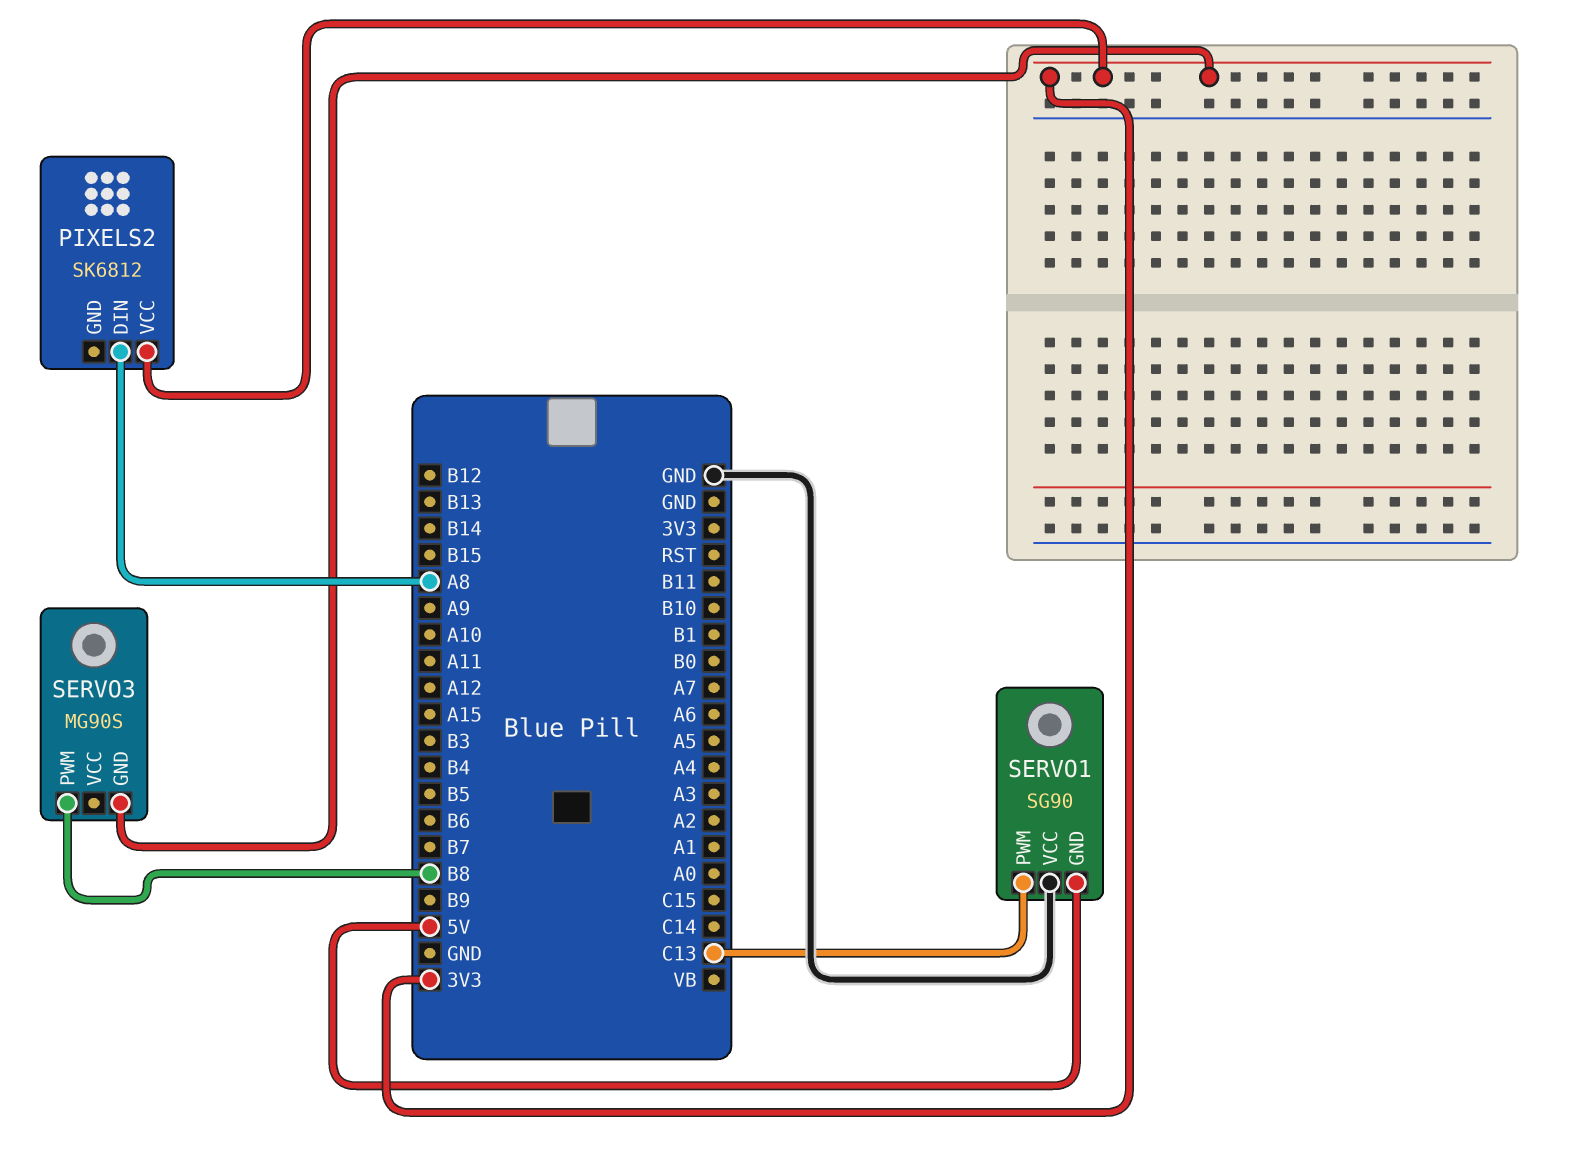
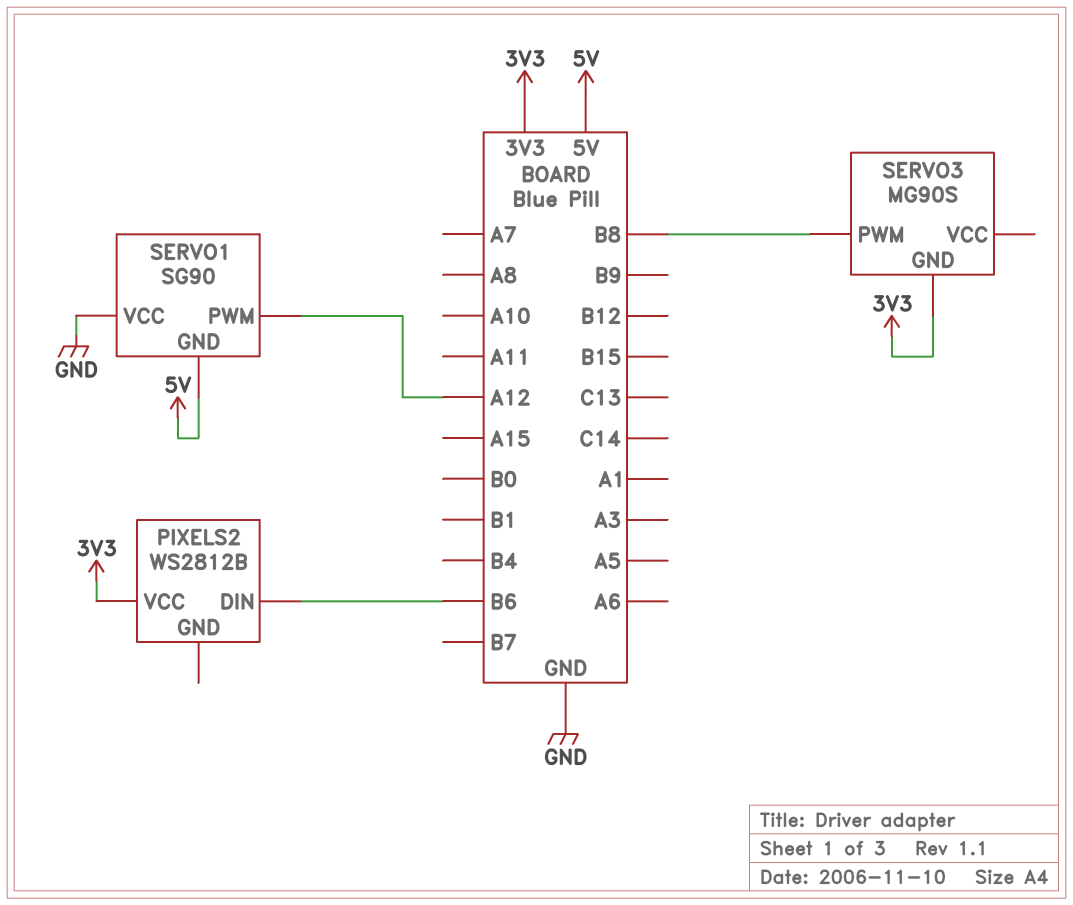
PIXELS2: SK6812 -> WS2812B
PIXELS2 pin DIN: A8 -> B6
SERVO1 pin PWM: C13 -> A12

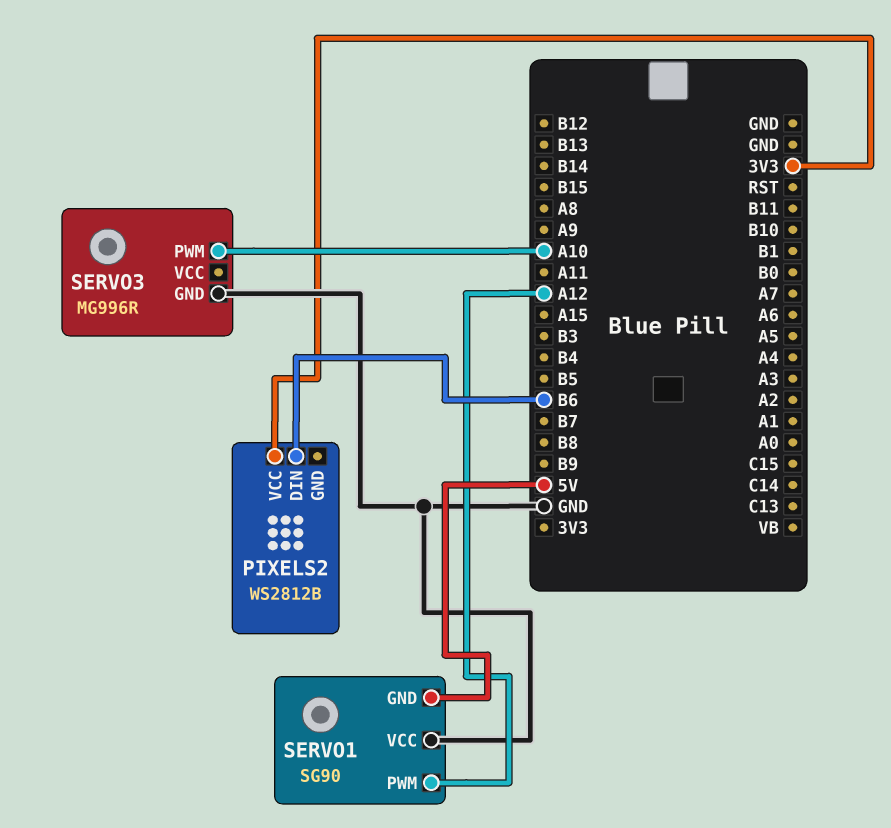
SERVO3: MG90S -> MG996R
SERVO3 pin GND: 3V3 -> GND
SERVO3 pin PWM: B8 -> A10

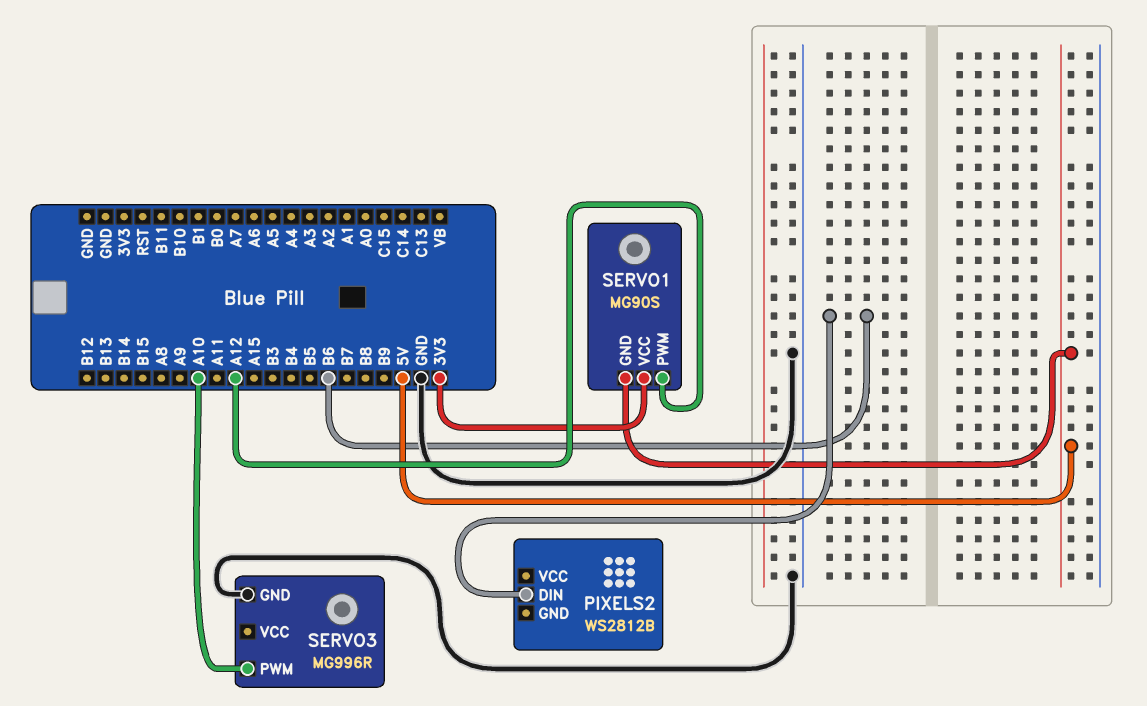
PIXELS2 pin VCC: 3V3 -> none
SERVO1: SG90 -> MG90S
SERVO1 pin VCC: GND -> 3V3

